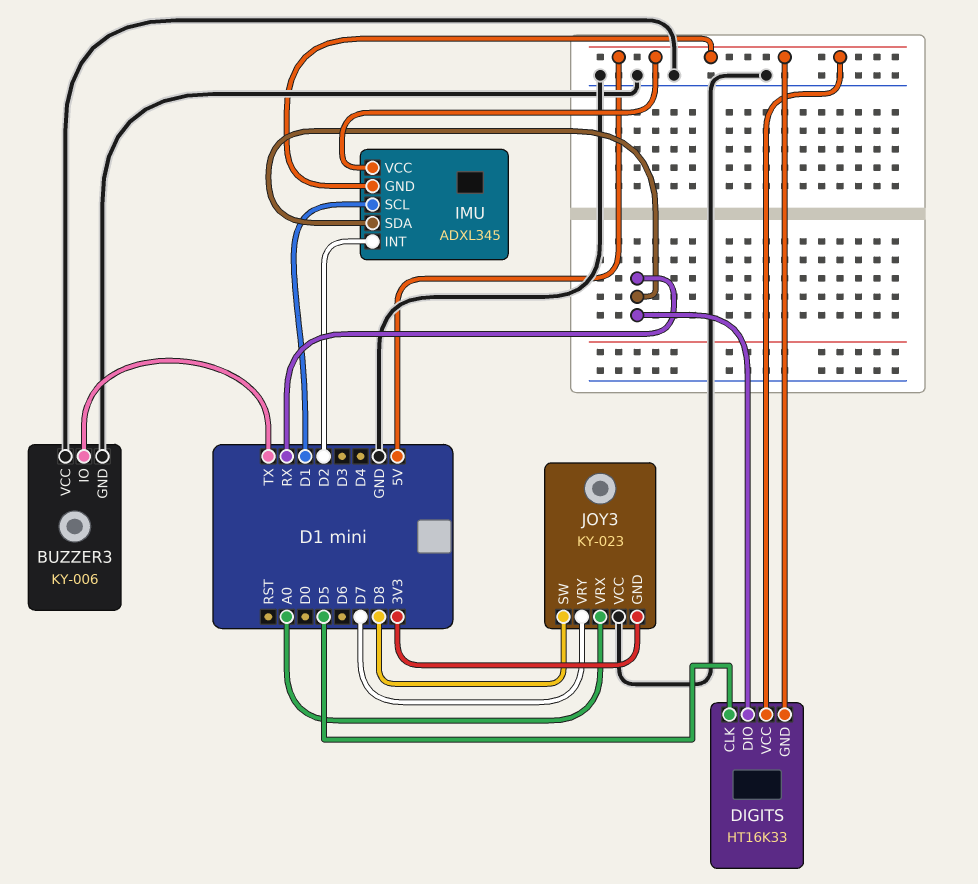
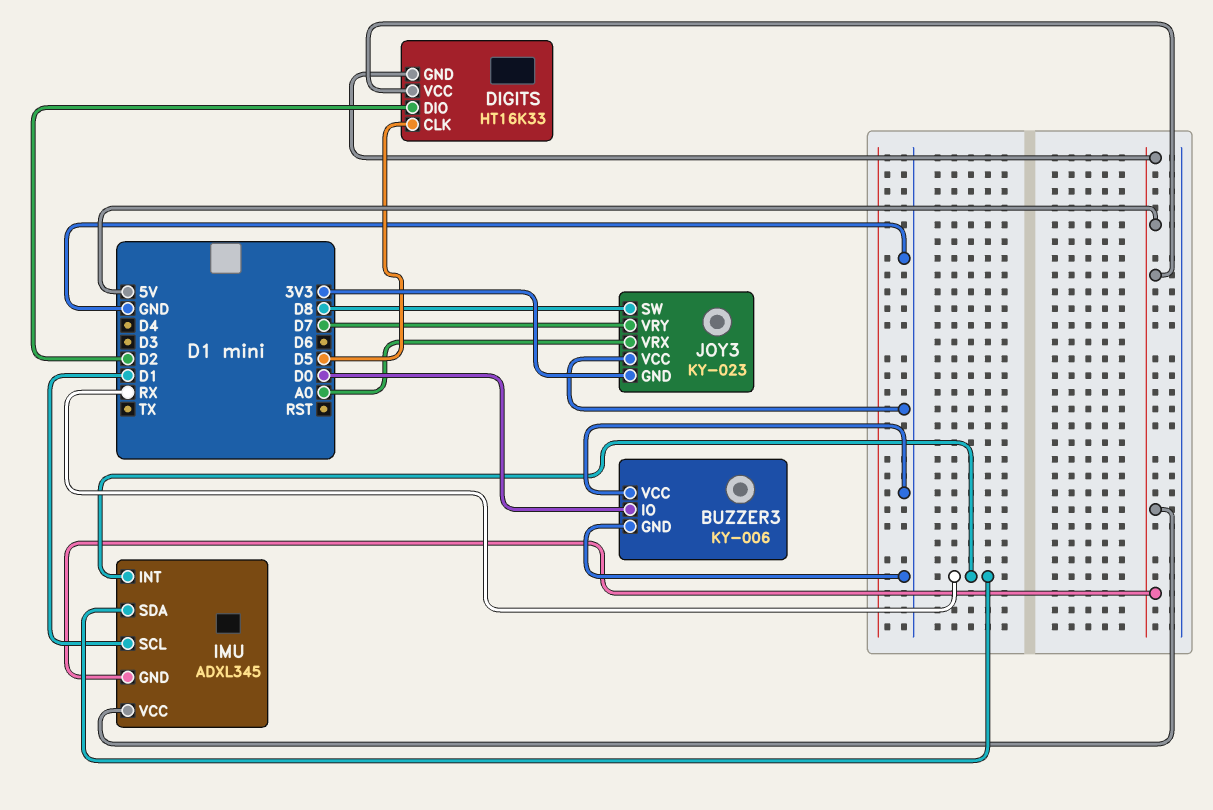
BUZZER3 pin IO: TX -> D0
DIGITS pin DIO: RX -> D2
IMU pin INT: D2 -> RX

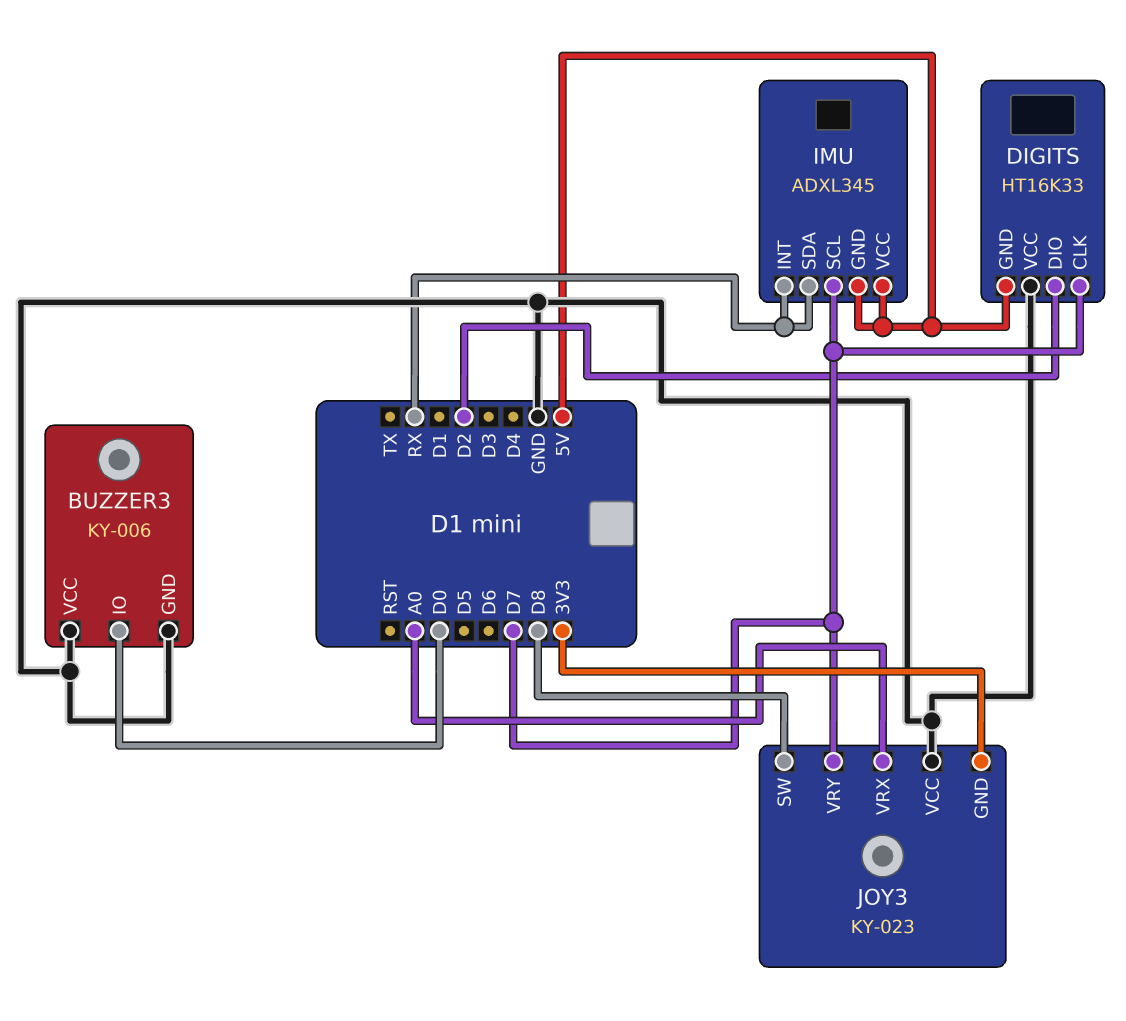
DIGITS pin CLK: D5 -> D7
DIGITS pin VCC: 5V -> GND
IMU pin SCL: D1 -> D7

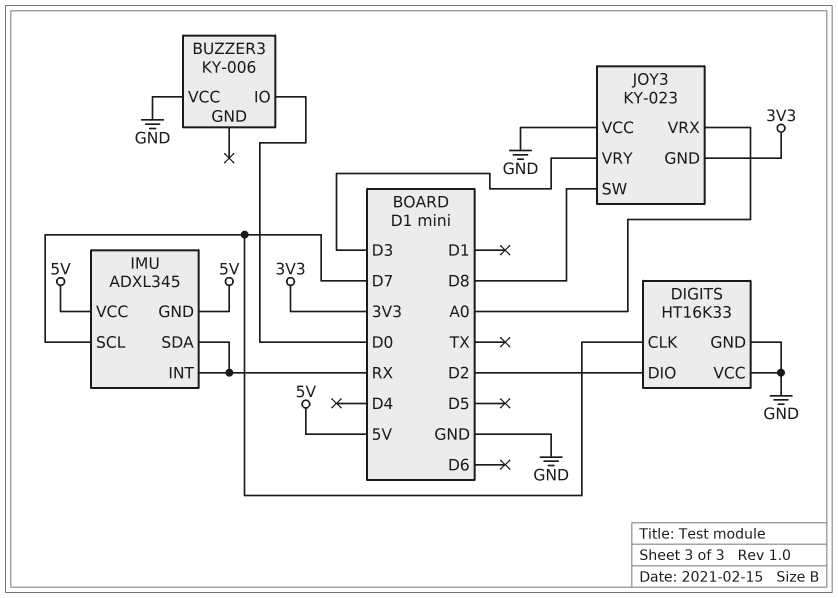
BUZZER3 pin GND: GND -> none
DIGITS pin GND: 5V -> GND
JOY3 pin VRY: D7 -> D3

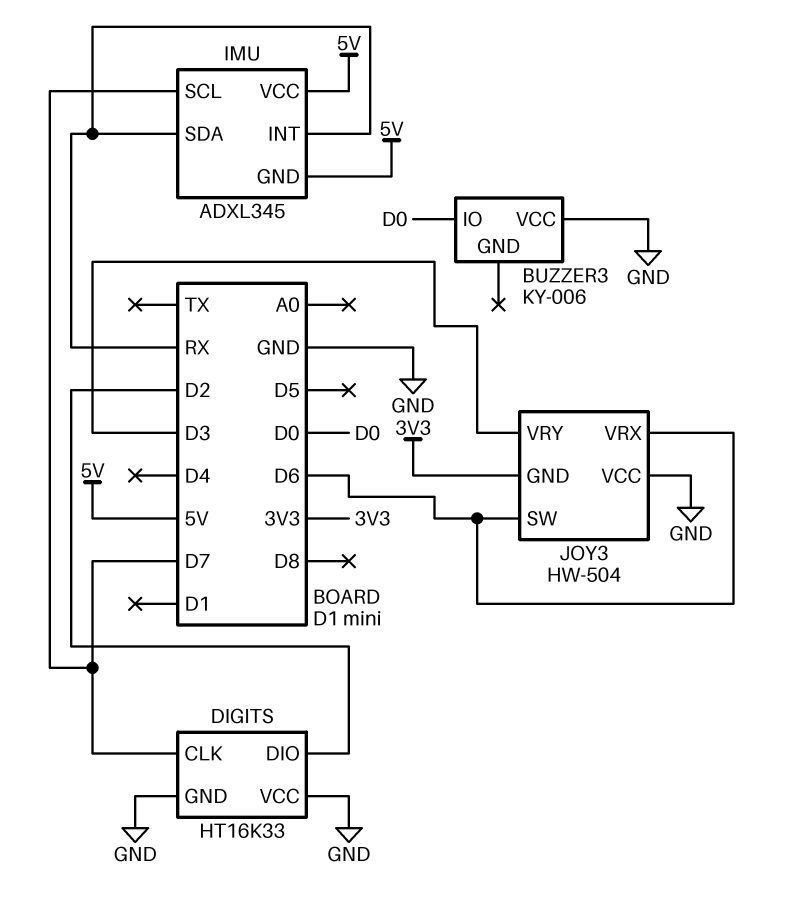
JOY3: KY-023 -> HW-504
JOY3 pin SW: D8 -> D6
JOY3 pin VRX: A0 -> D6

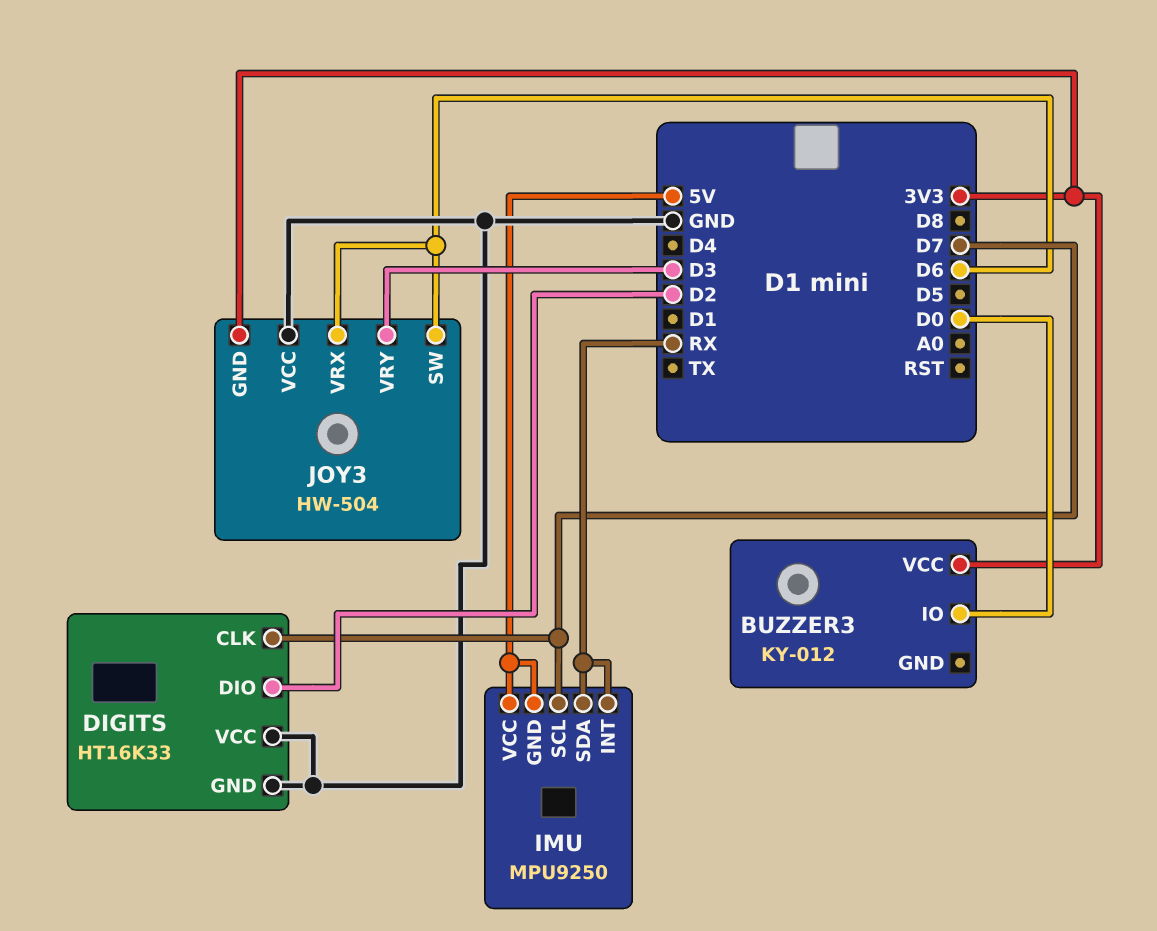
BUZZER3: KY-006 -> KY-012
BUZZER3 pin VCC: GND -> 3V3
IMU: ADXL345 -> MPU9250

